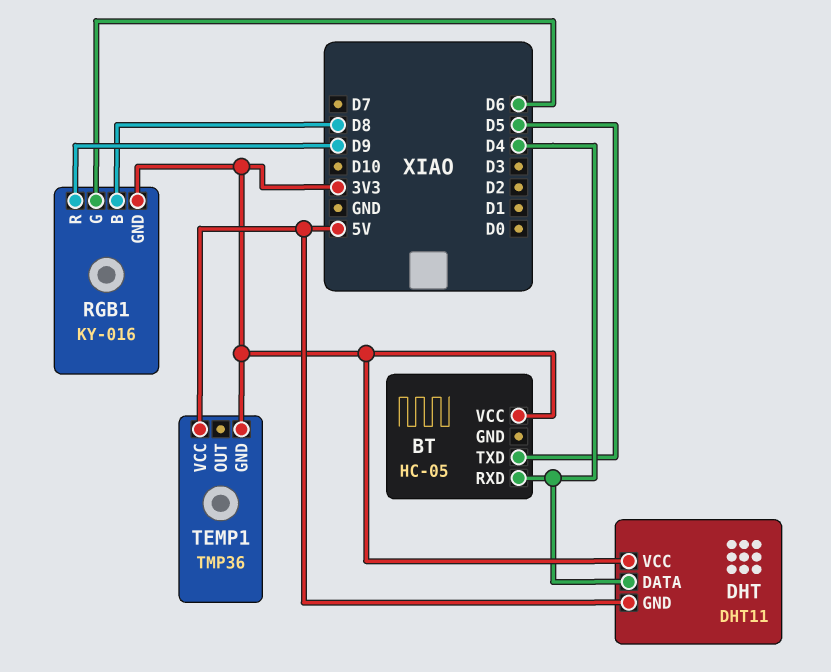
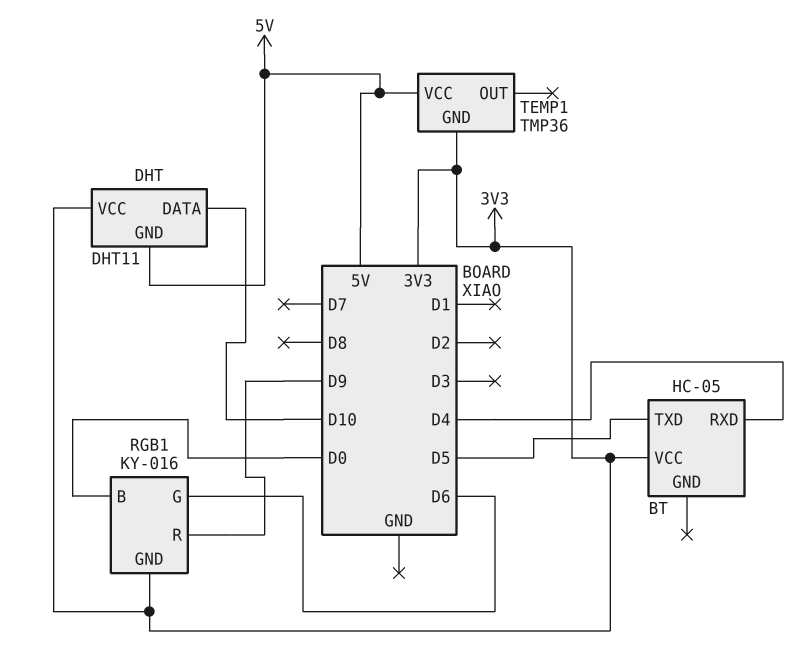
DHT pin DATA: D4 -> D10
RGB1 pin B: D8 -> D0

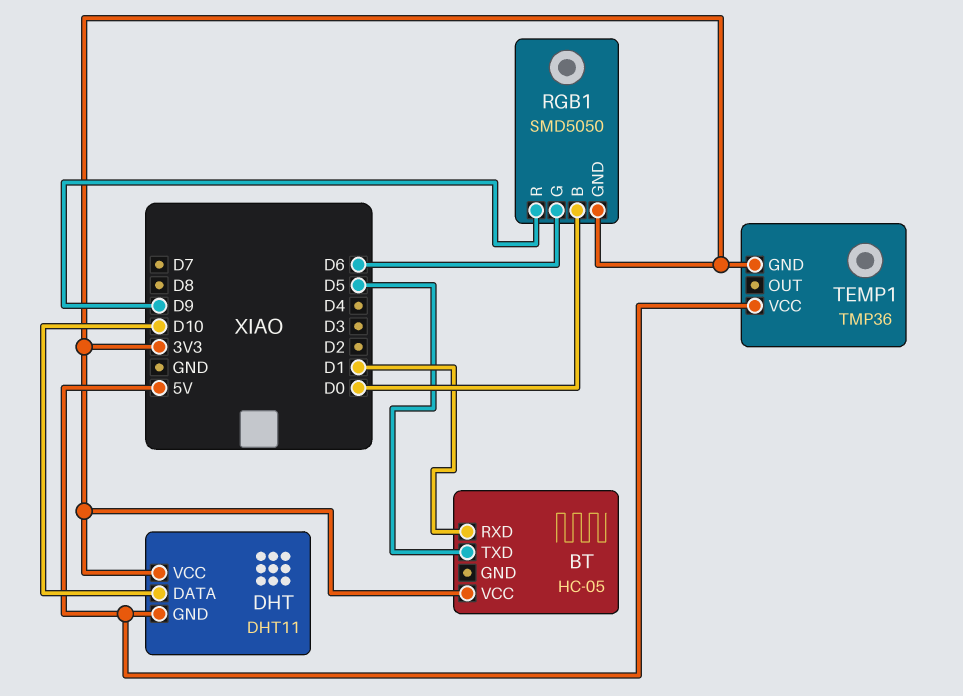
BT pin RXD: D4 -> D1
RGB1: KY-016 -> SMD5050

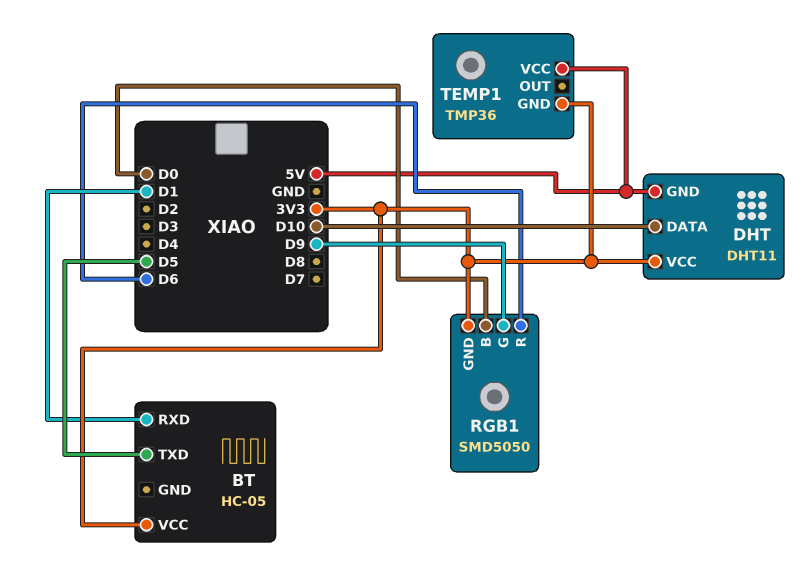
RGB1 pin G: D6 -> D9
RGB1 pin R: D9 -> D6

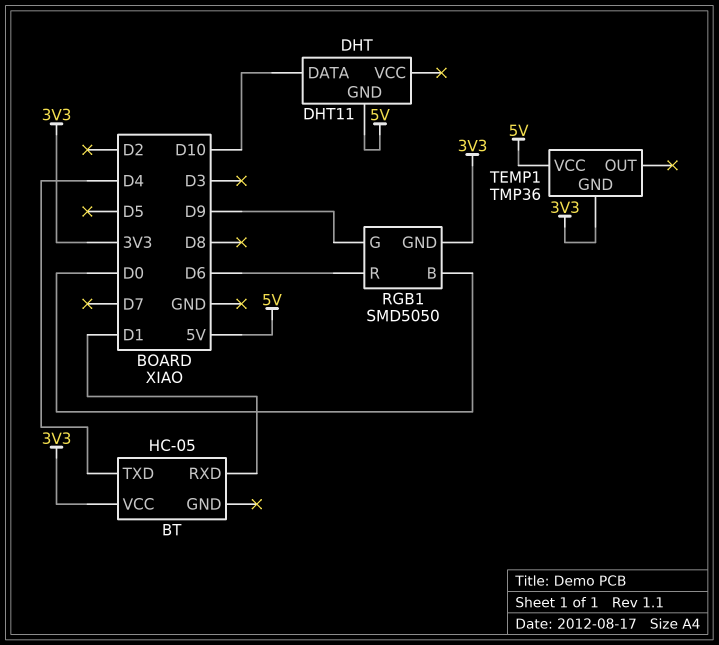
BT pin TXD: D5 -> D4
DHT pin VCC: 3V3 -> none

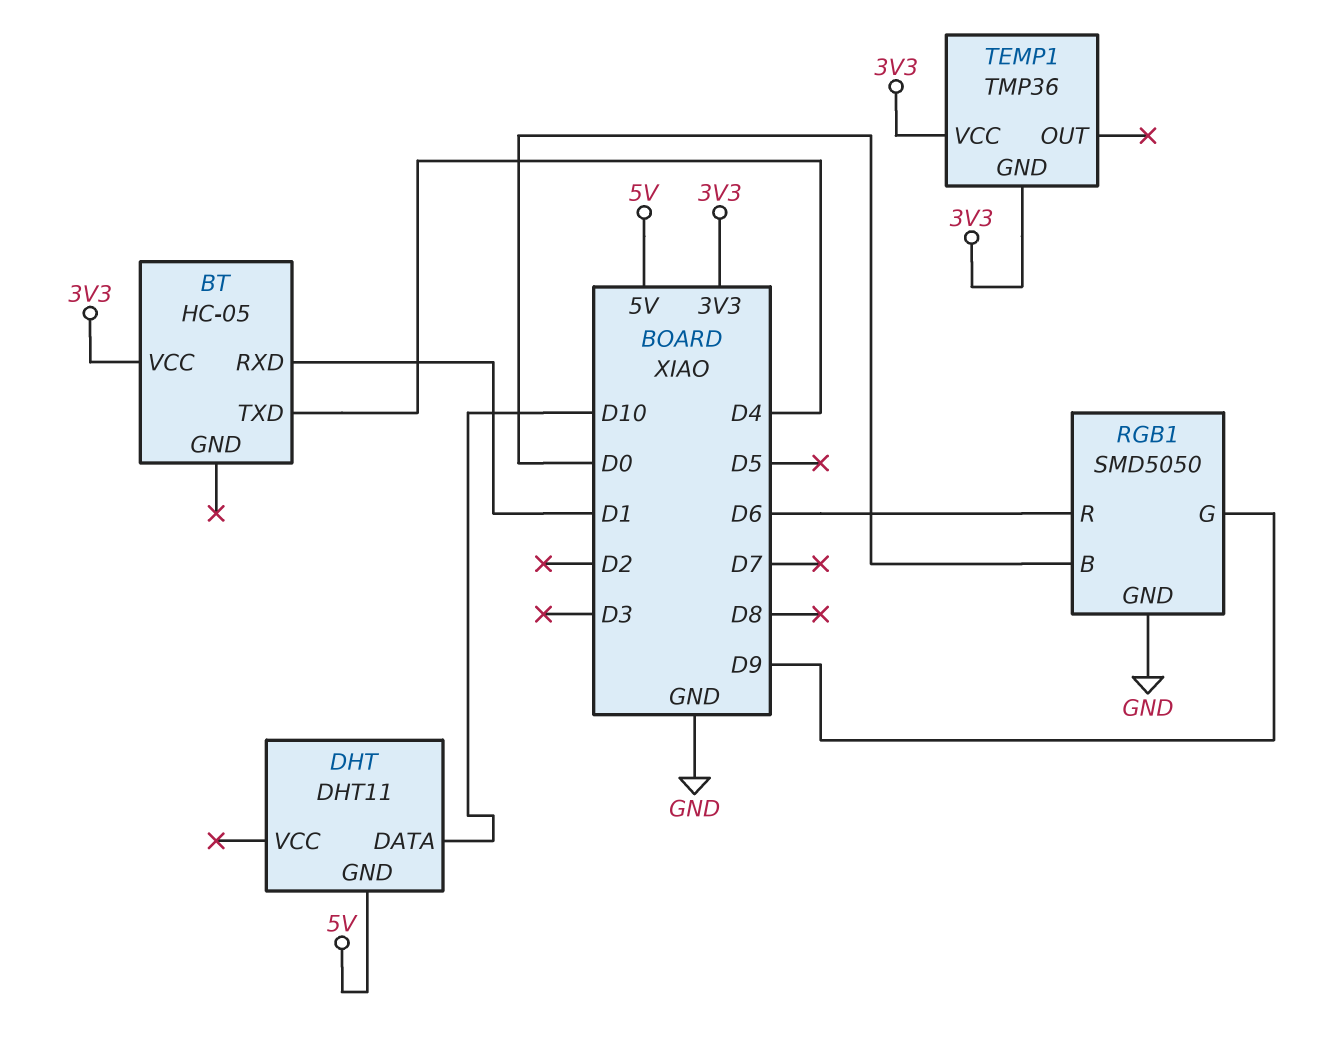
RGB1 pin GND: 3V3 -> GND
TEMP1 pin VCC: 5V -> 3V3

